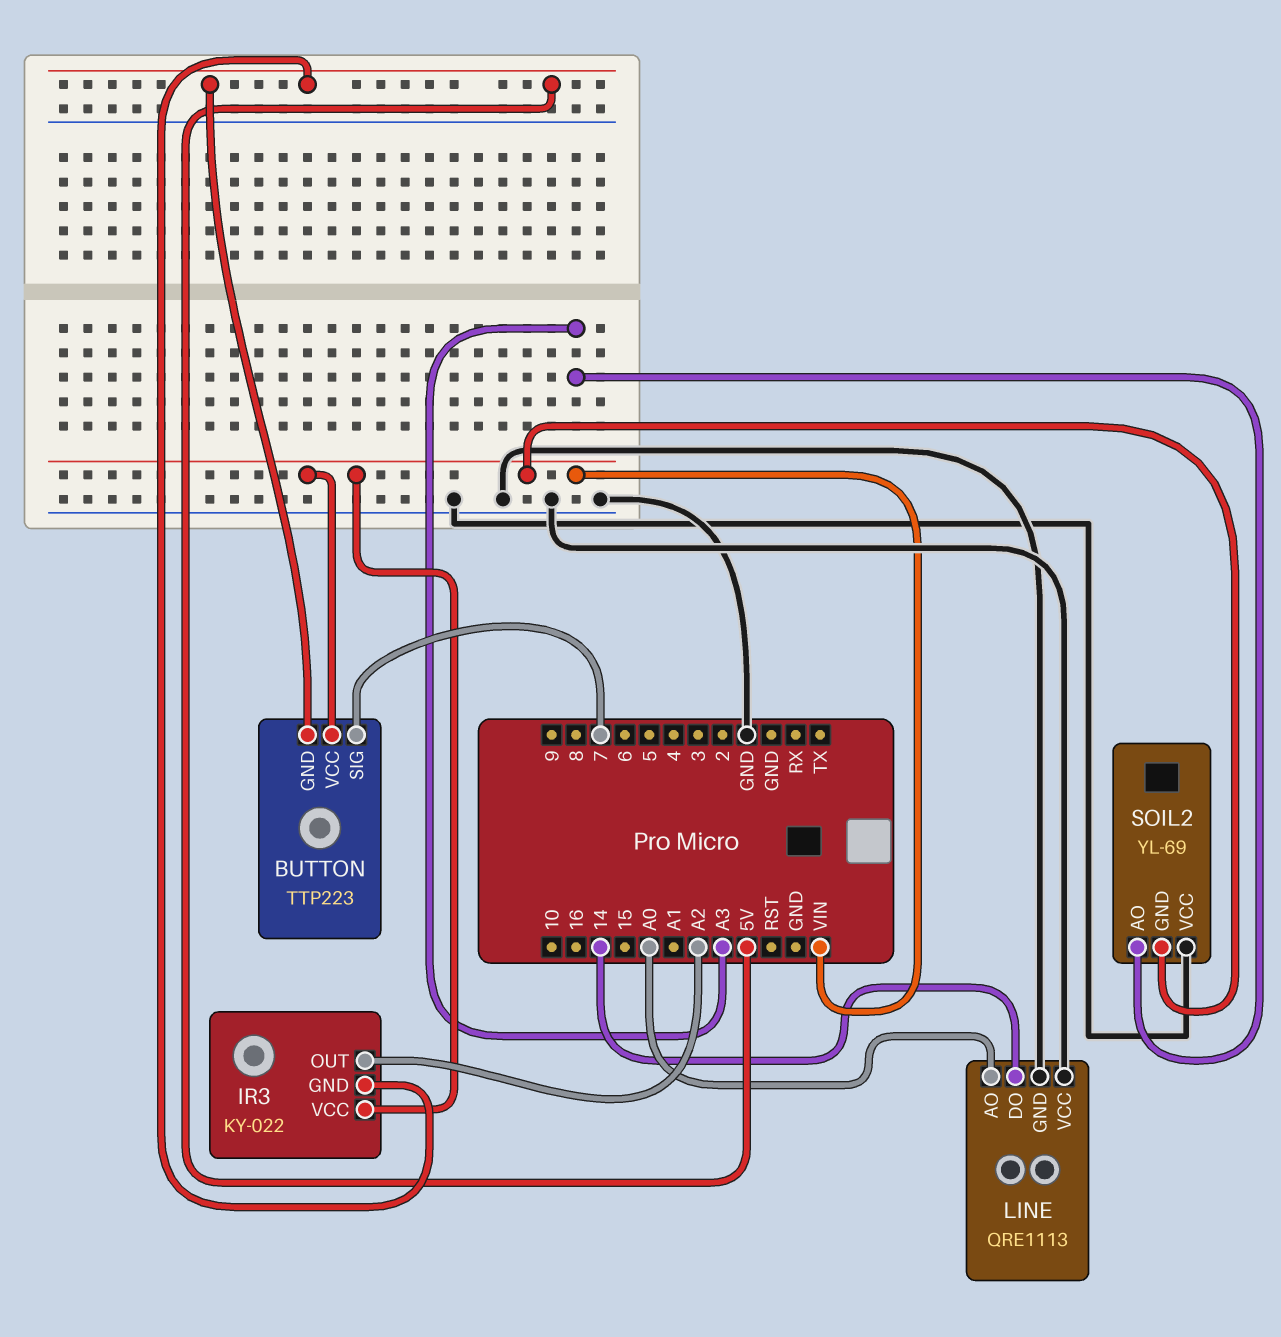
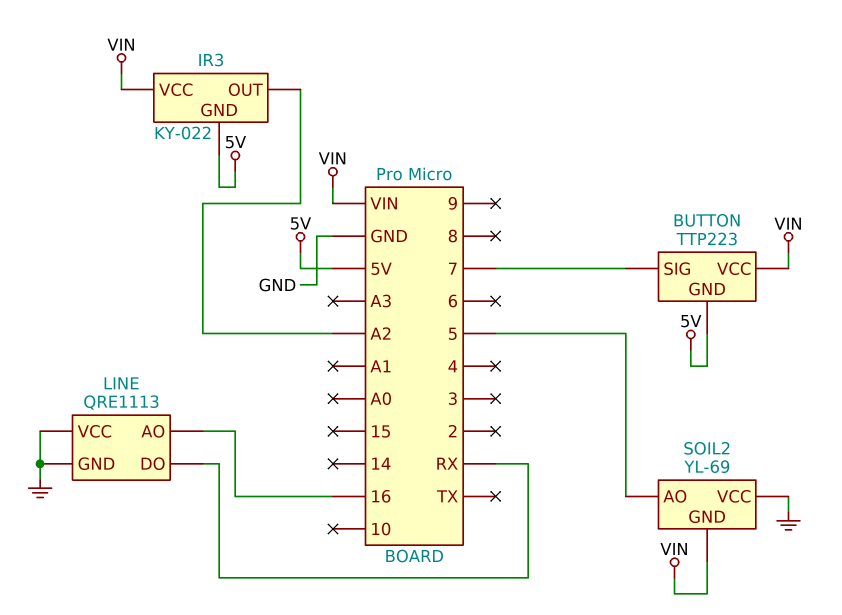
LINE pin AO: A0 -> 16
LINE pin DO: 14 -> RX
SOIL2 pin AO: A3 -> 5

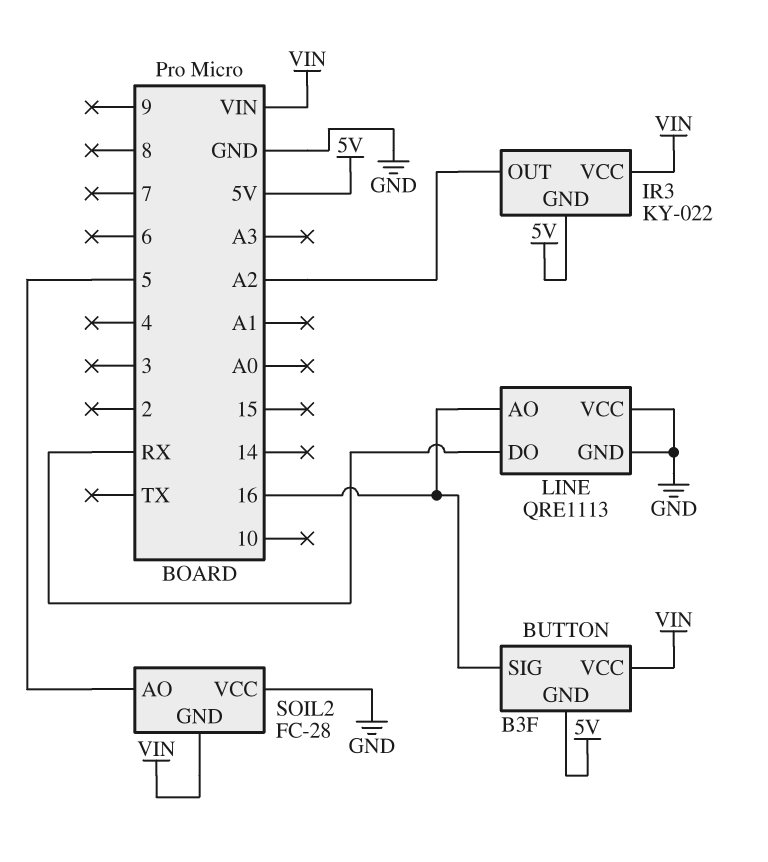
BUTTON: TTP223 -> B3F
BUTTON pin SIG: 7 -> 16
SOIL2: YL-69 -> FC-28

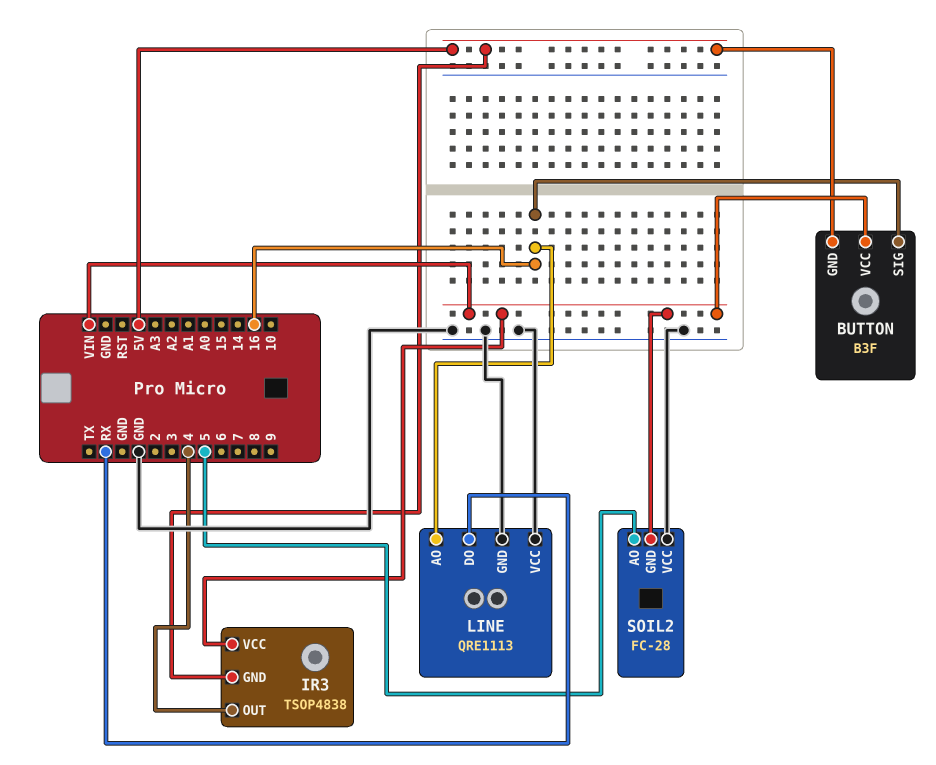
IR3: KY-022 -> TSOP4838
IR3 pin OUT: A2 -> 4

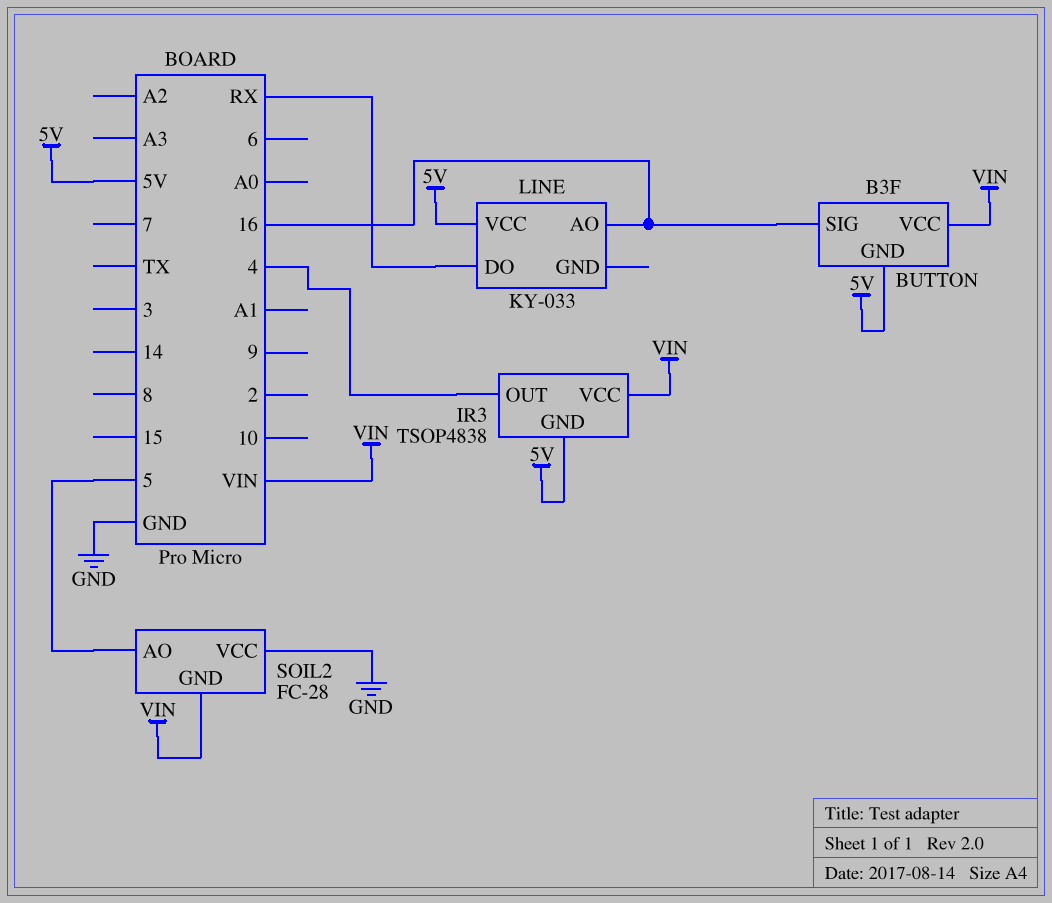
LINE: QRE1113 -> KY-033
LINE pin GND: GND -> none
LINE pin VCC: GND -> 5V

